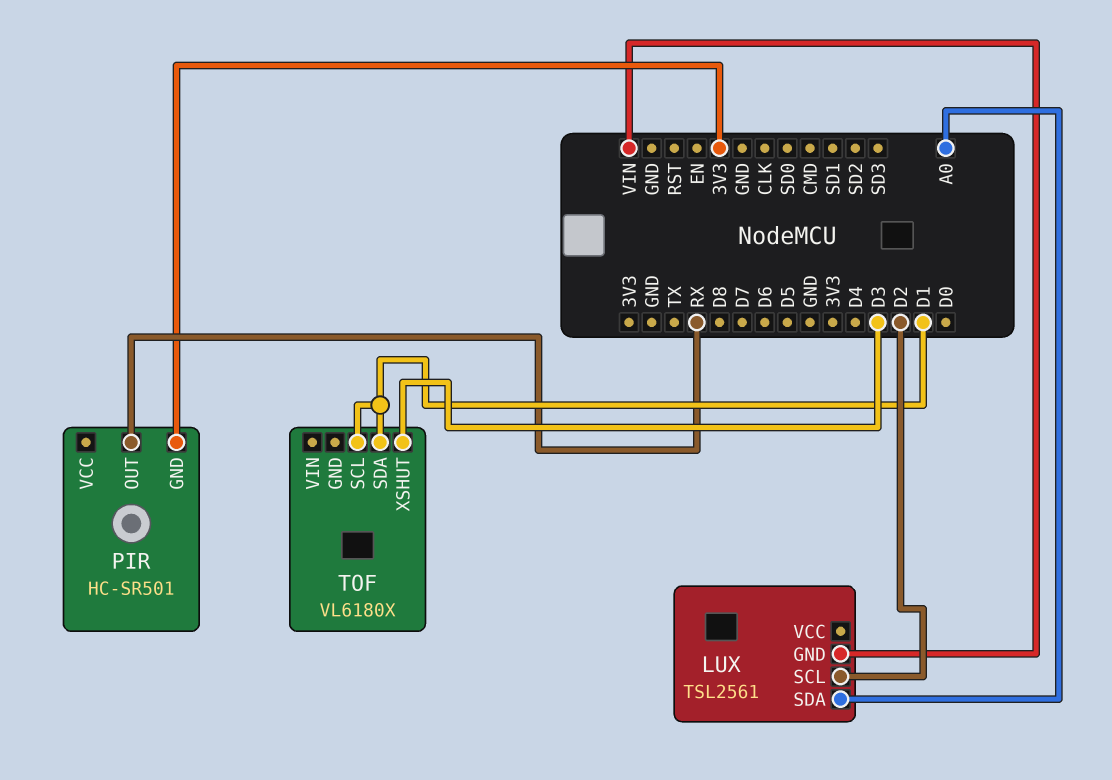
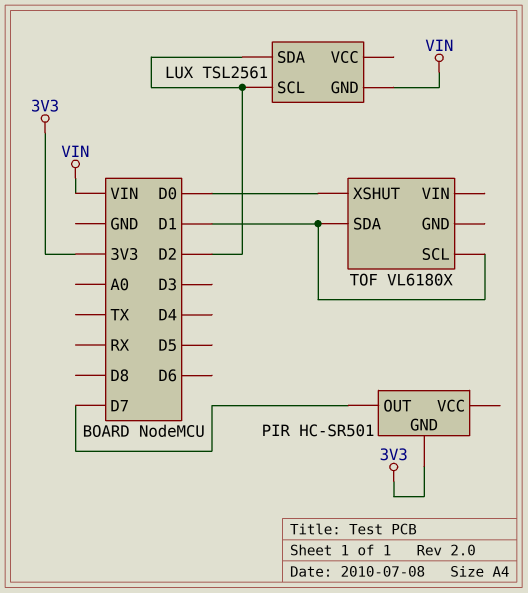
LUX pin SDA: A0 -> D2
PIR pin OUT: RX -> D7
TOF pin XSHUT: D3 -> D0

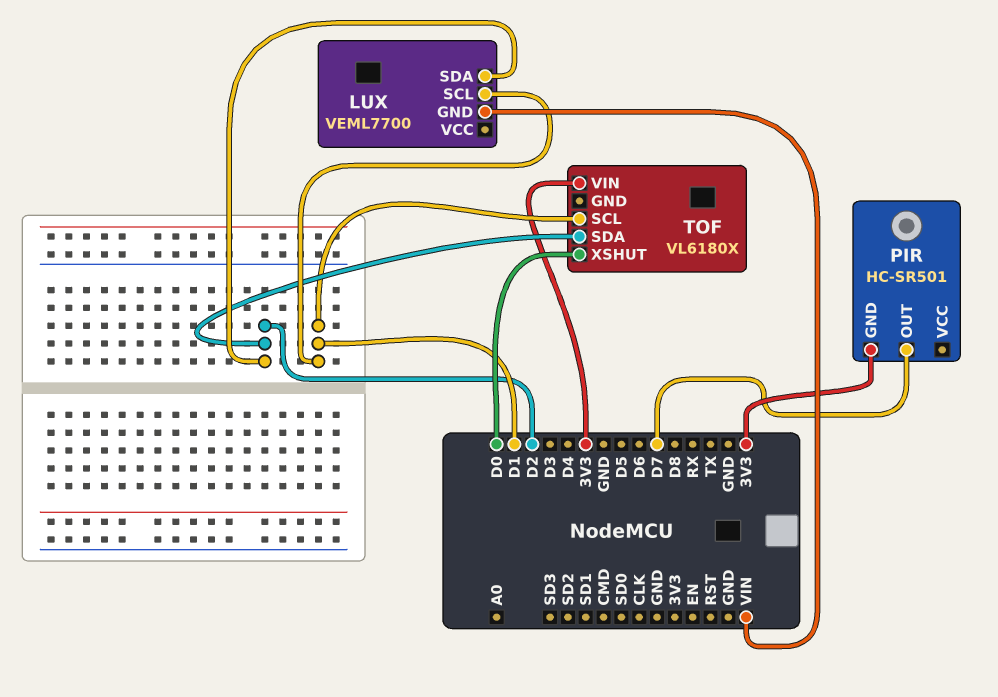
LUX: TSL2561 -> VEML7700
LUX pin SCL: D2 -> D1
TOF pin SDA: D1 -> D2
TOF pin VIN: none -> 3V3

